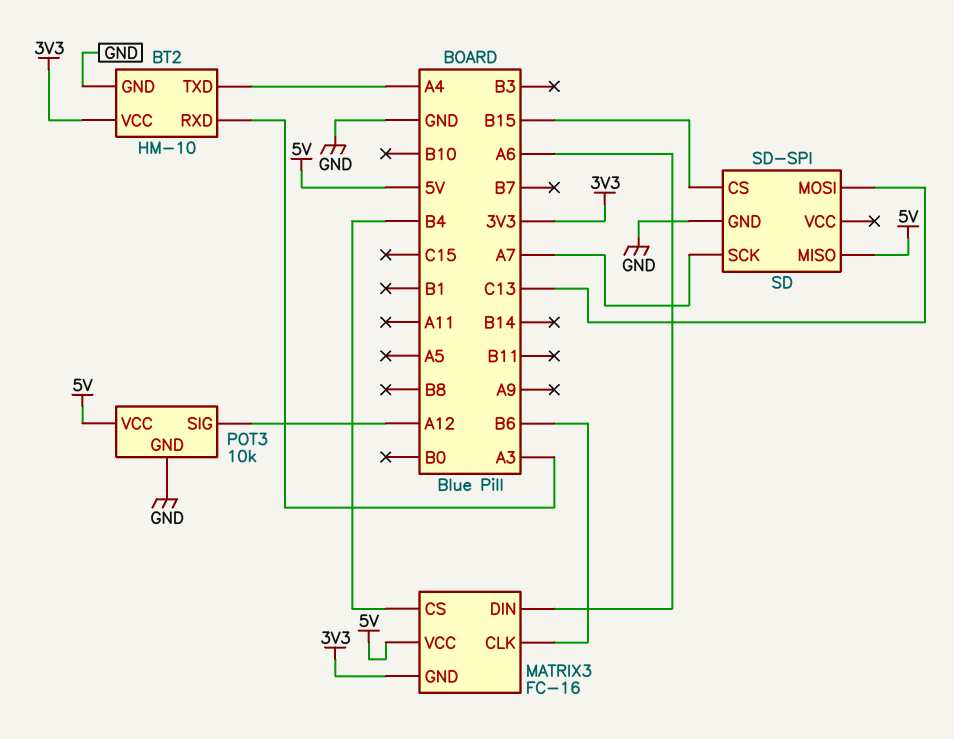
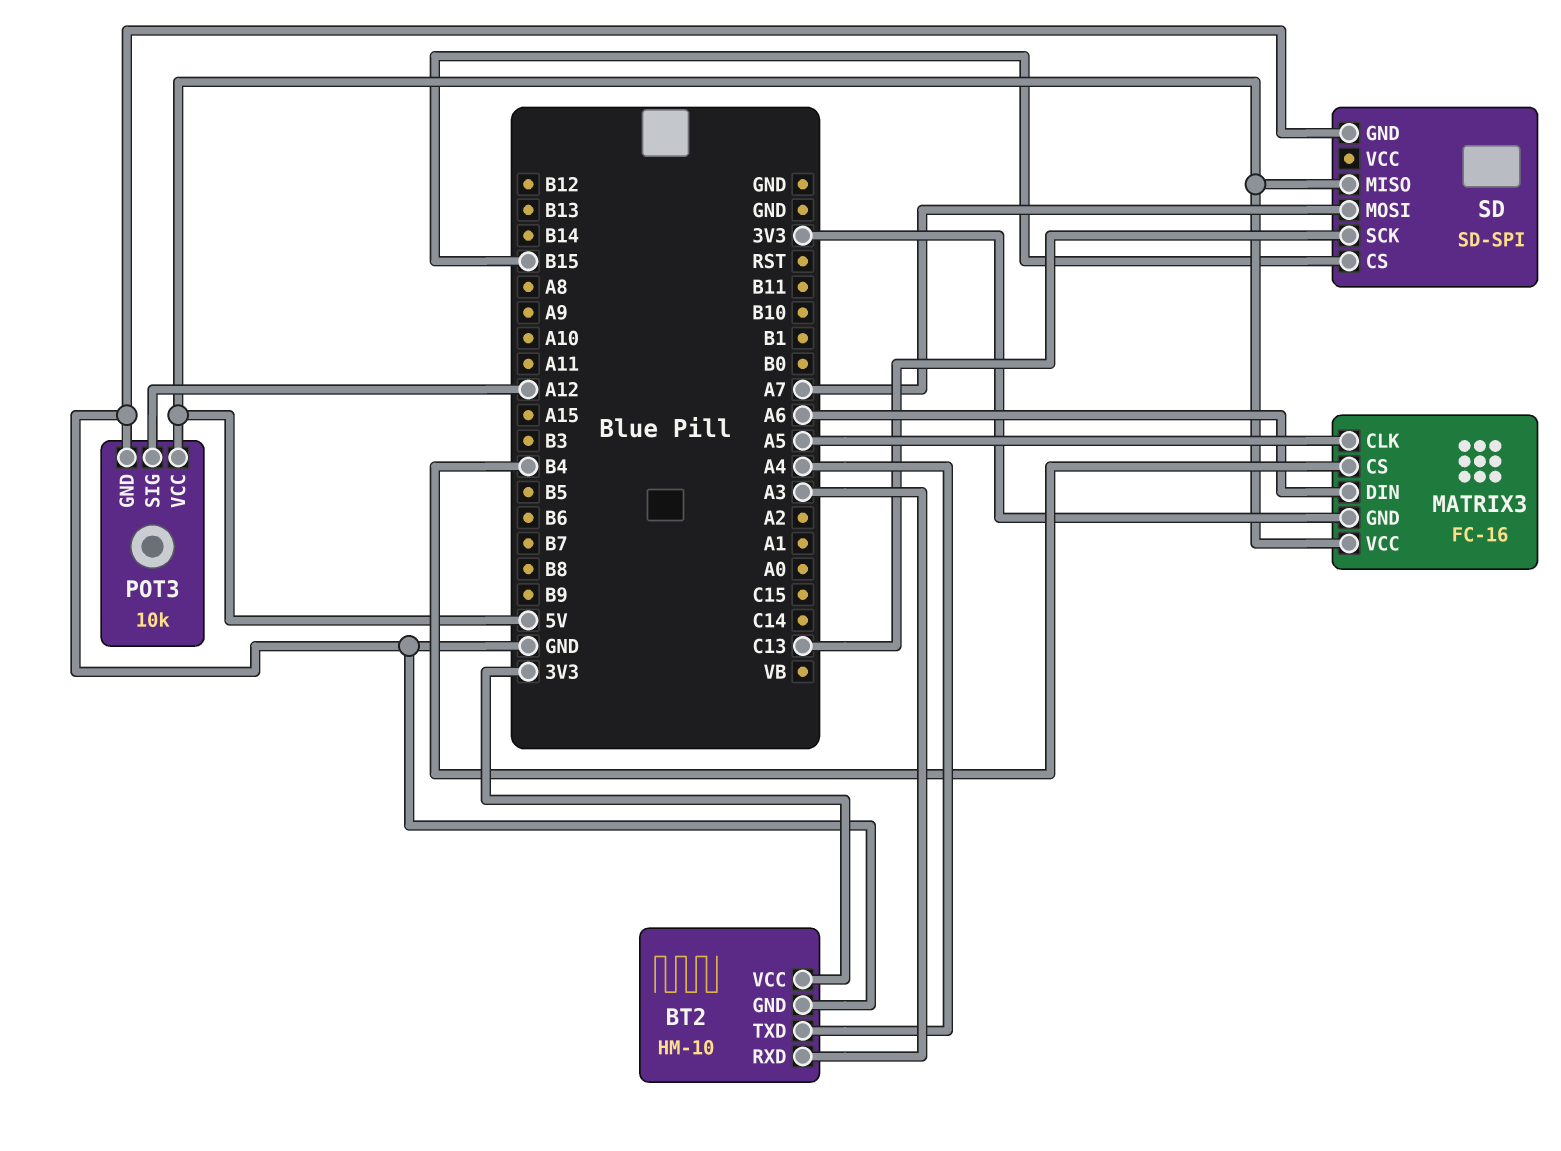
MATRIX3 pin CLK: B6 -> A5
SD pin MOSI: C13 -> A7
SD pin SCK: A7 -> C13

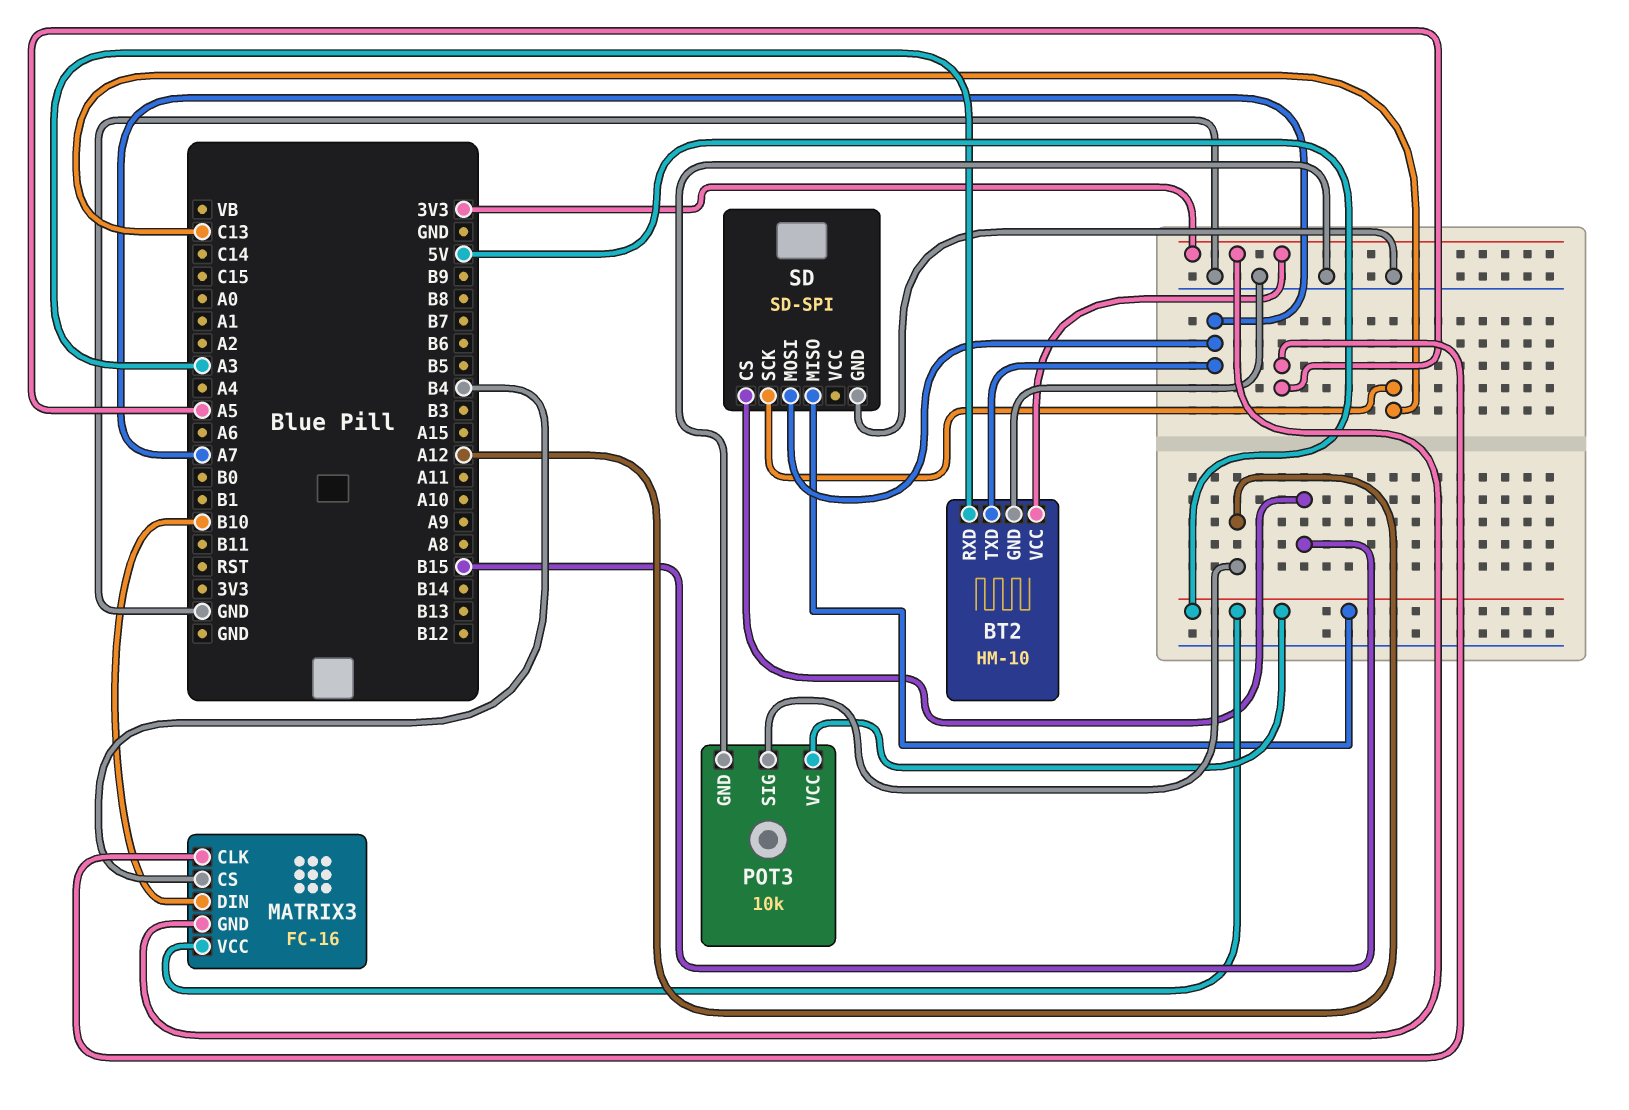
BT2 pin TXD: A4 -> A7
MATRIX3 pin DIN: A6 -> B10

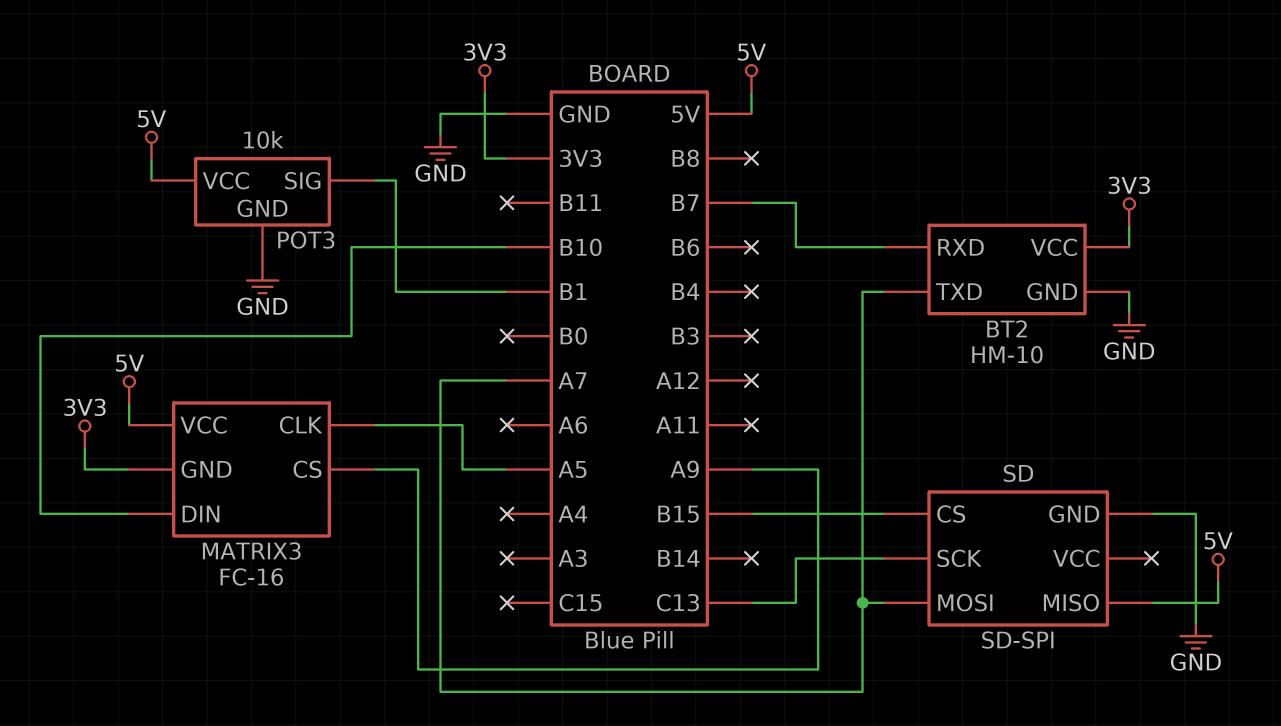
BT2 pin RXD: A3 -> B7
MATRIX3 pin CS: B4 -> A9
POT3 pin SIG: A12 -> B1

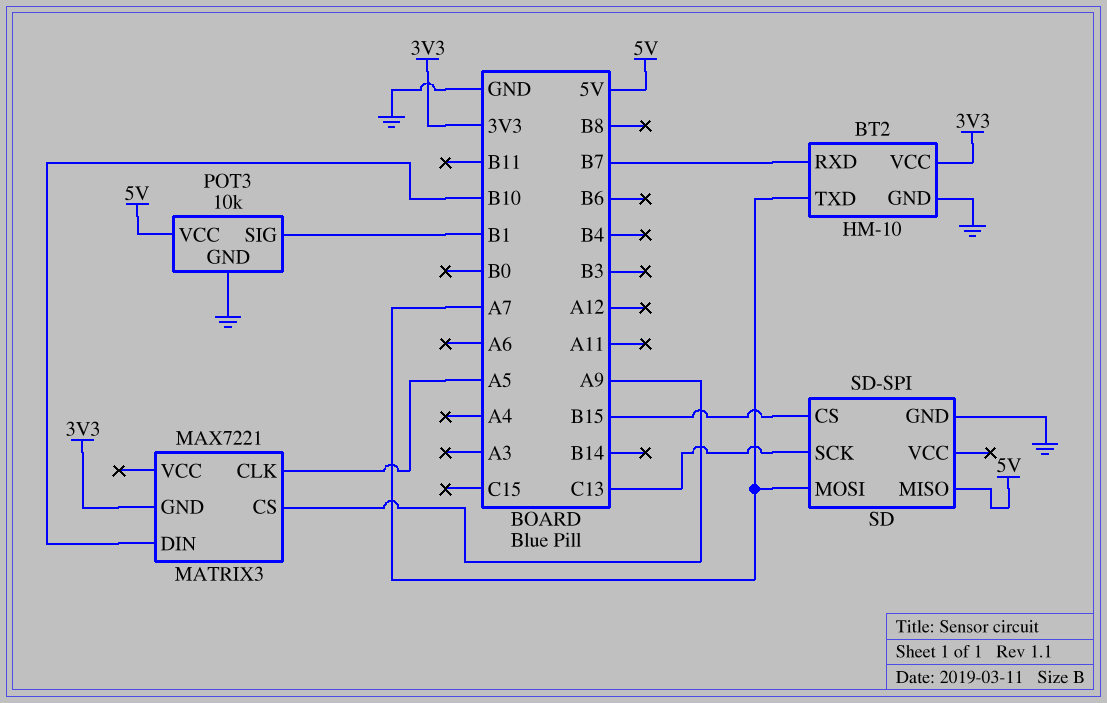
MATRIX3: FC-16 -> MAX7221
MATRIX3 pin VCC: 5V -> none

